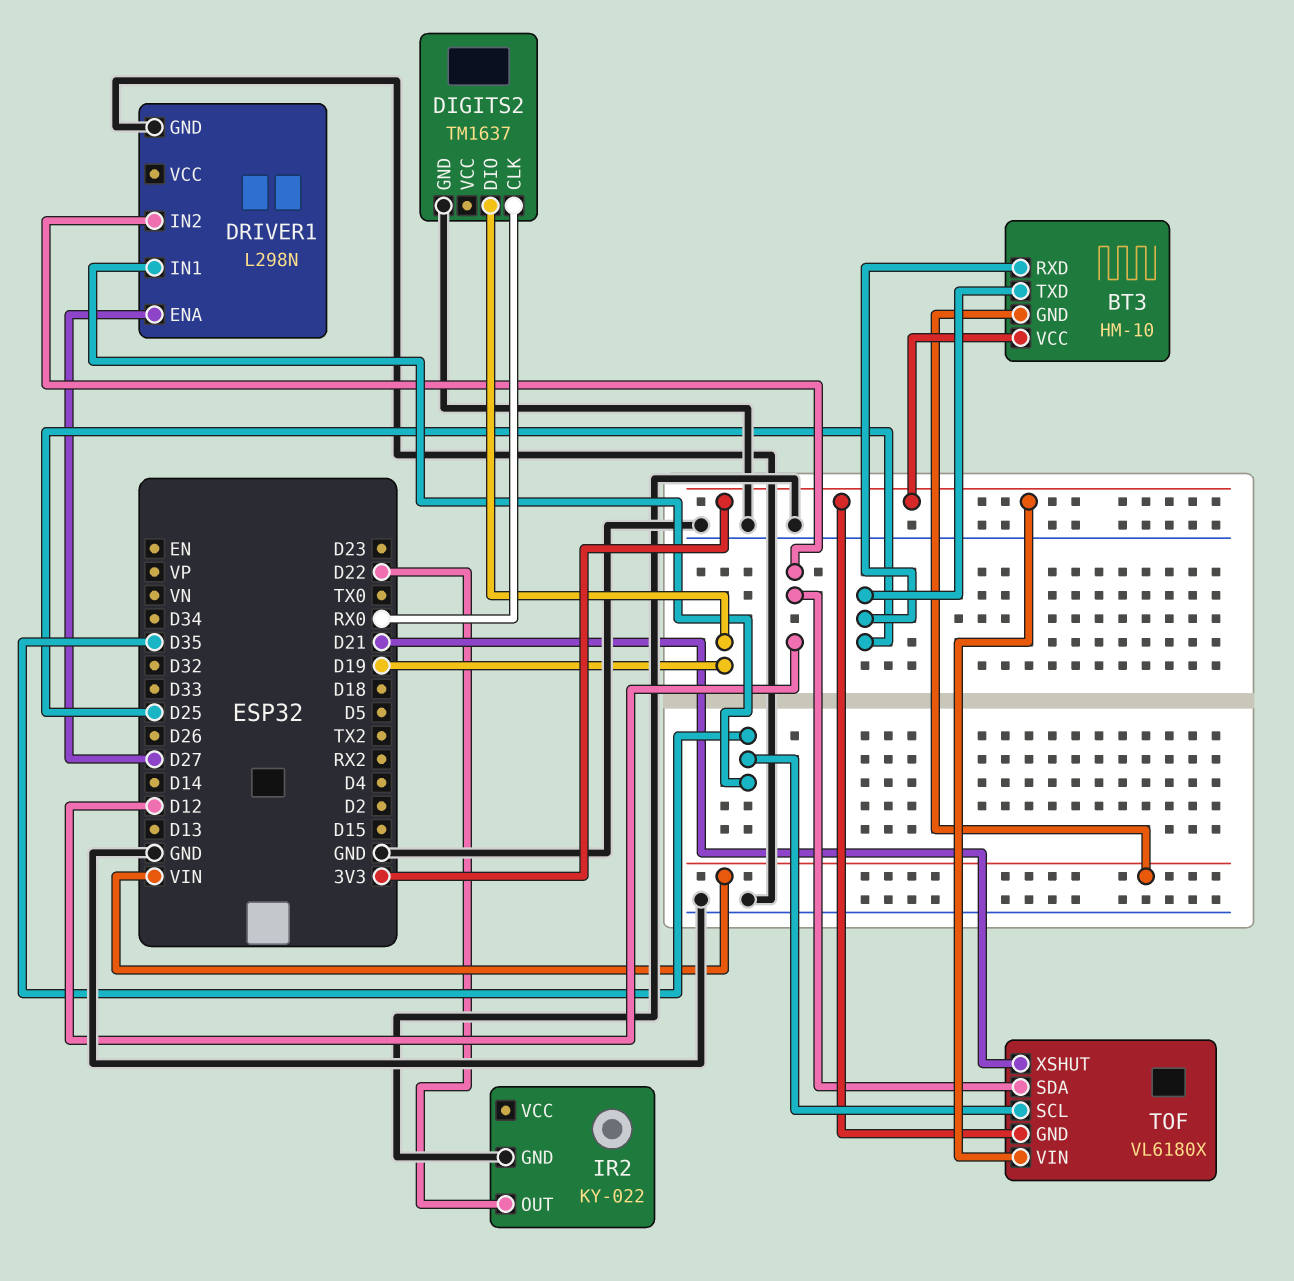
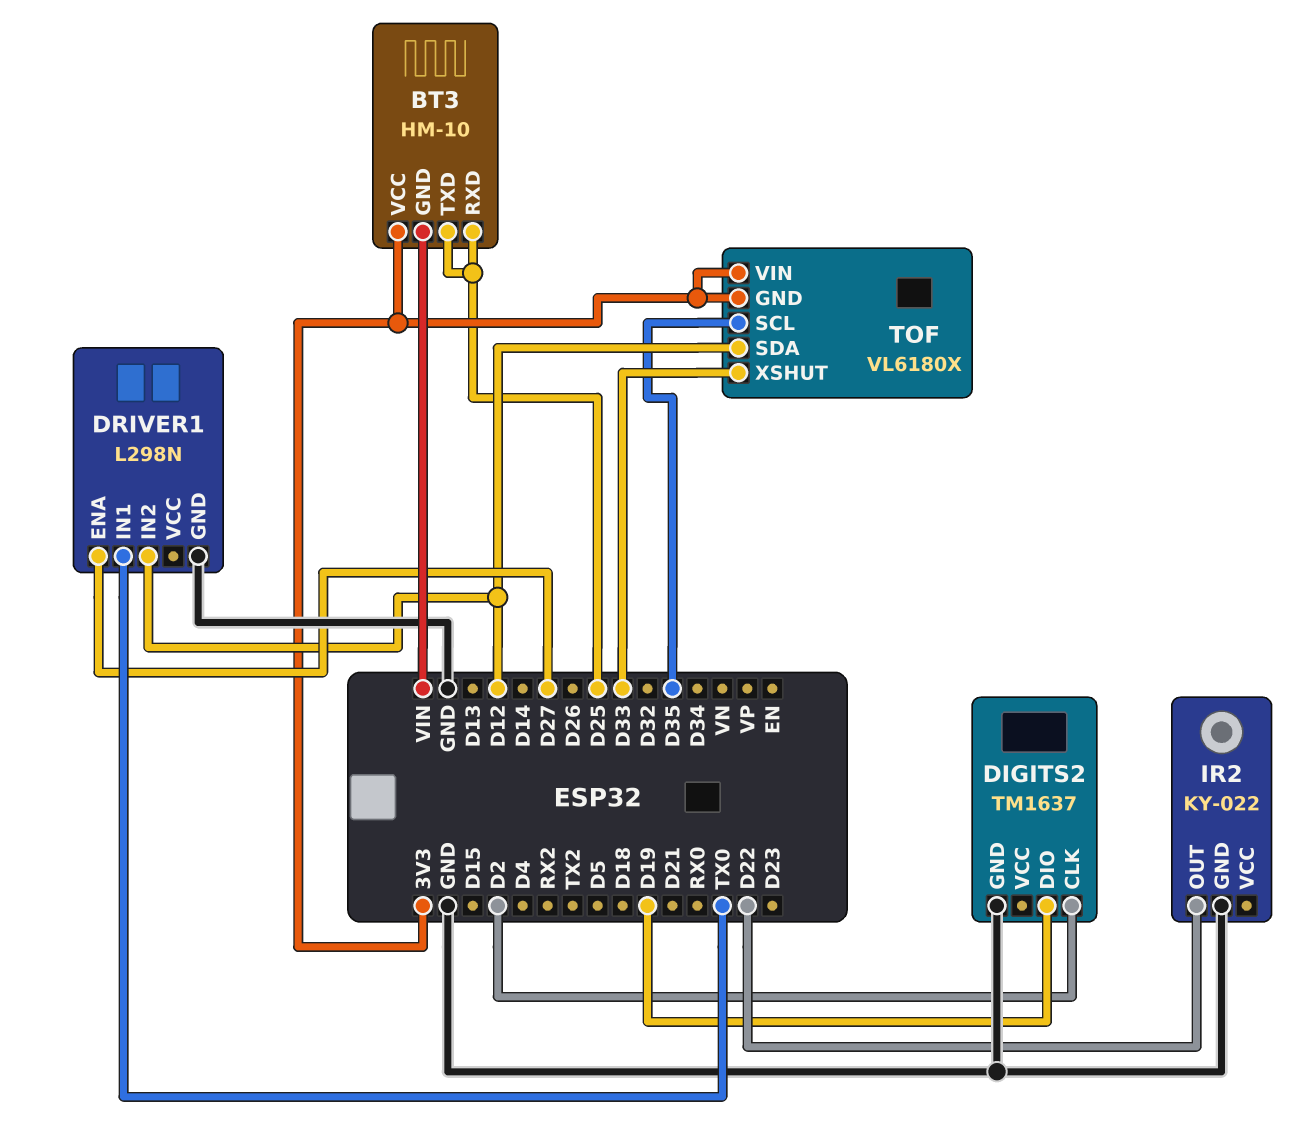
DIGITS2 pin CLK: RX0 -> D2
DRIVER1 pin IN1: D35 -> TX0
TOF pin XSHUT: D21 -> D33

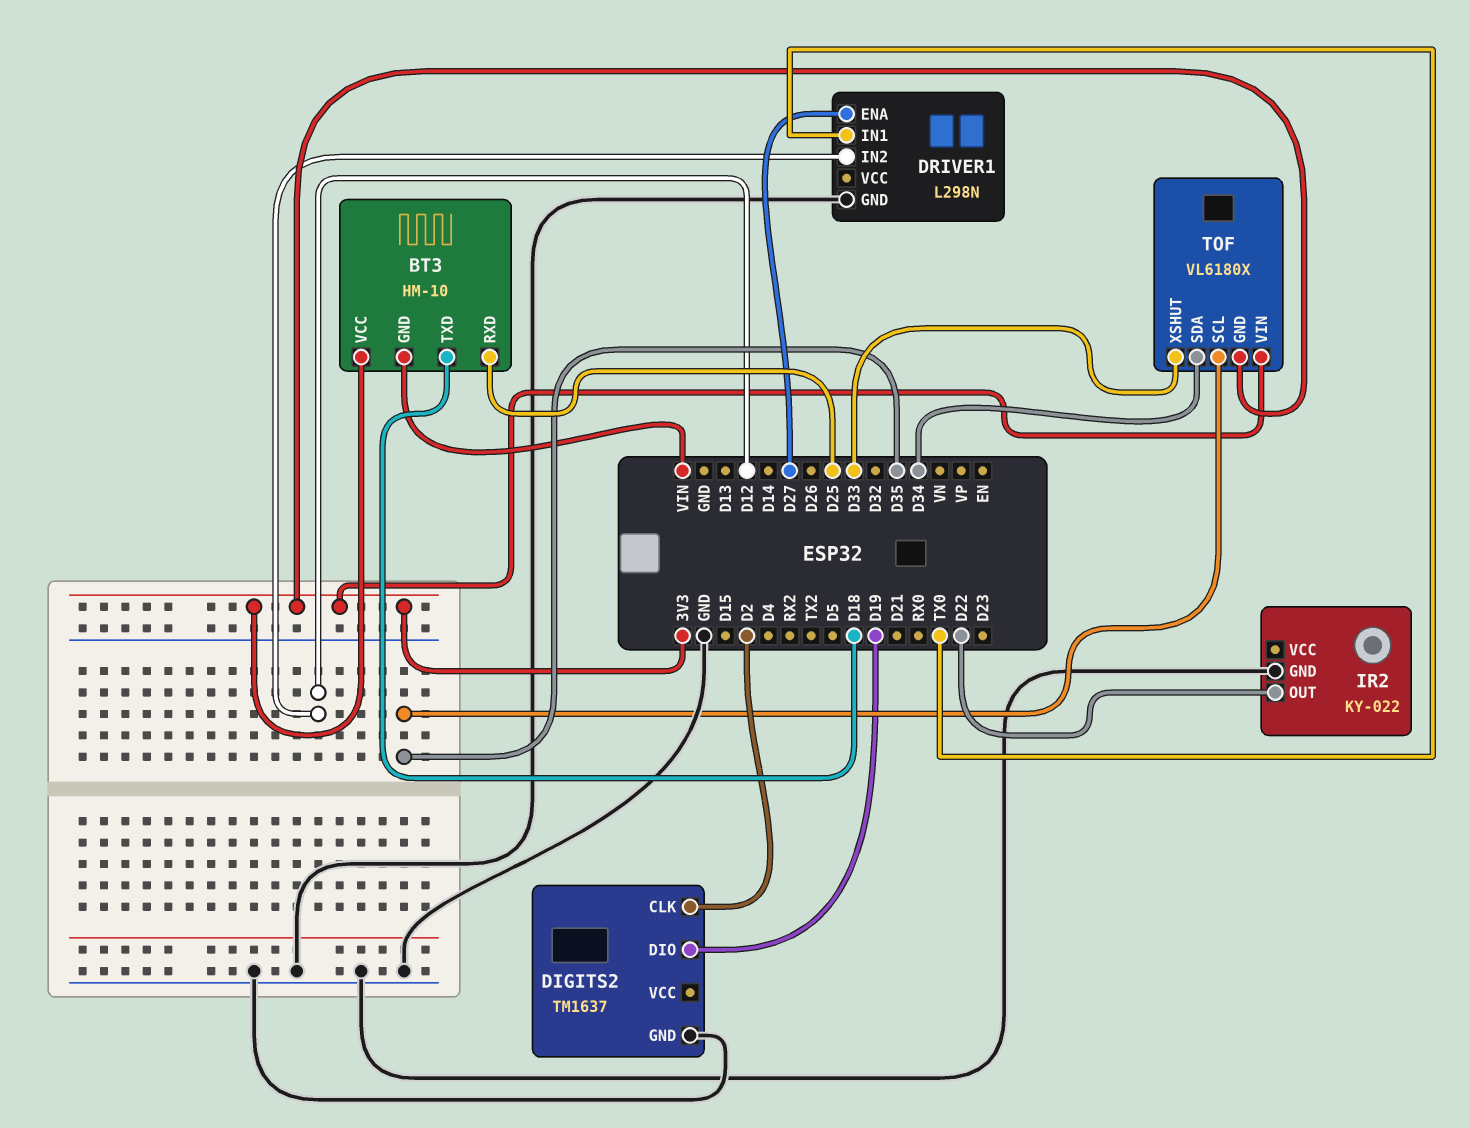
BT3 pin TXD: D25 -> D18
TOF pin SDA: D12 -> D34

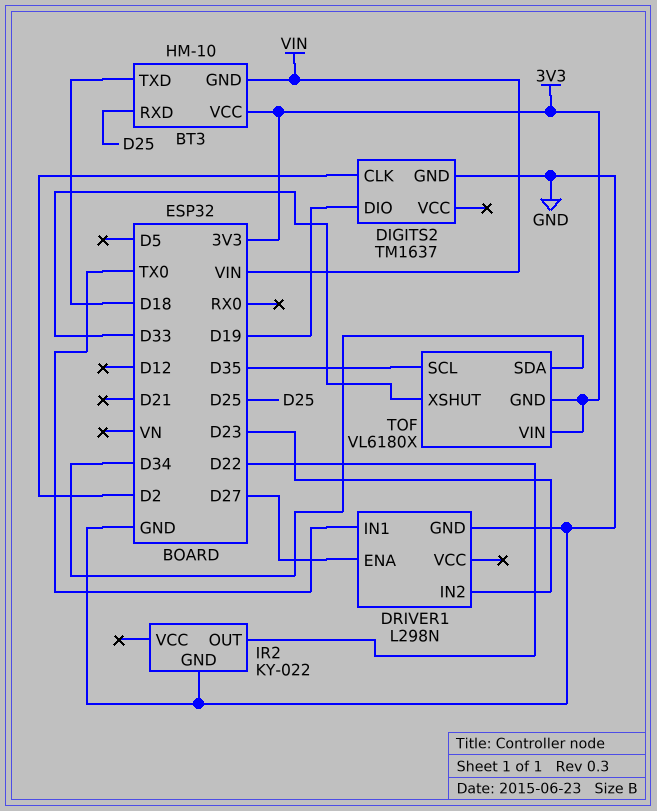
DRIVER1 pin IN2: D12 -> D23

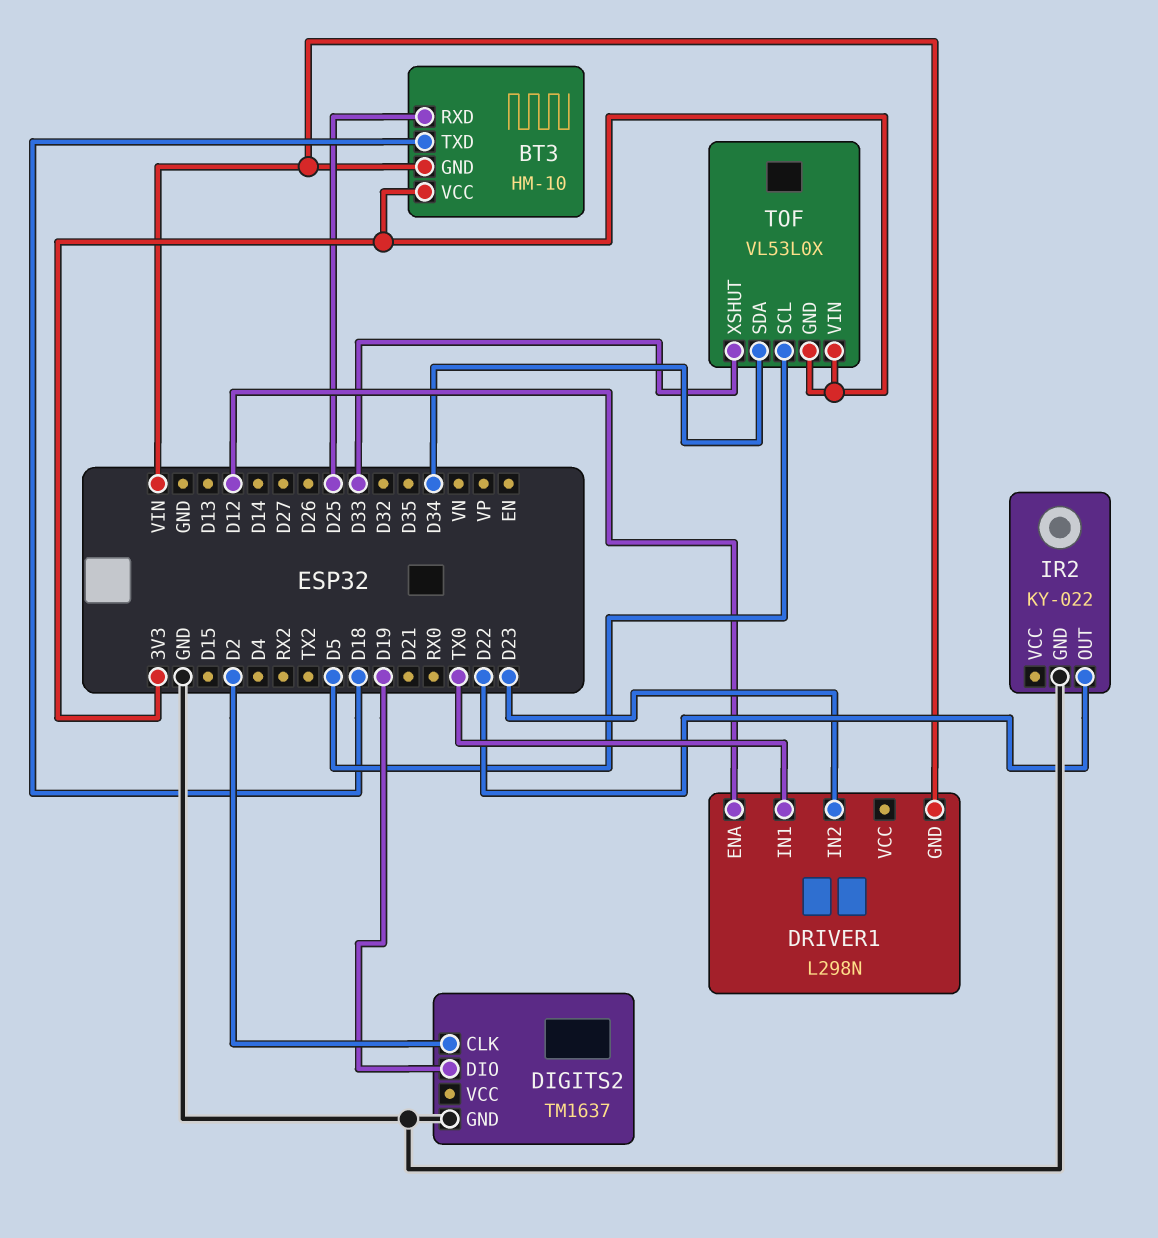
DRIVER1 pin ENA: D27 -> D12
DRIVER1 pin GND: GND -> VIN
TOF: VL6180X -> VL53L0X
TOF pin SCL: D35 -> D5

